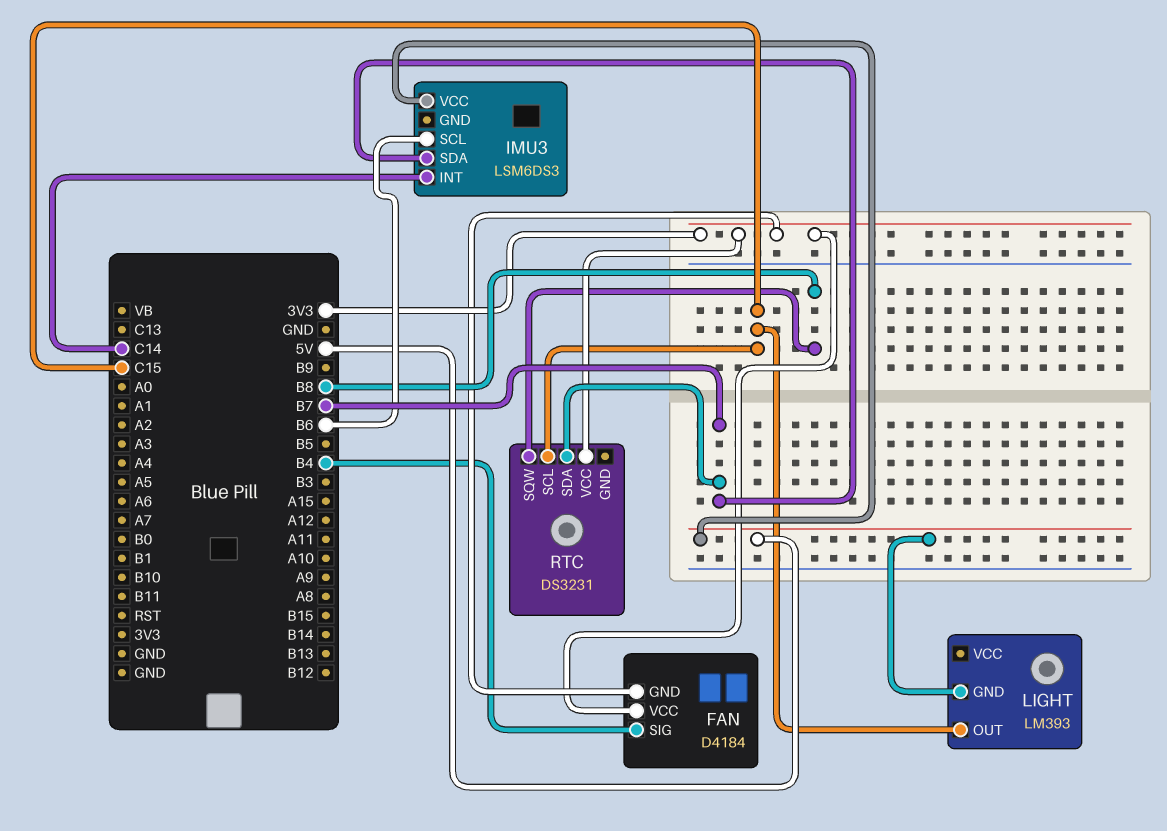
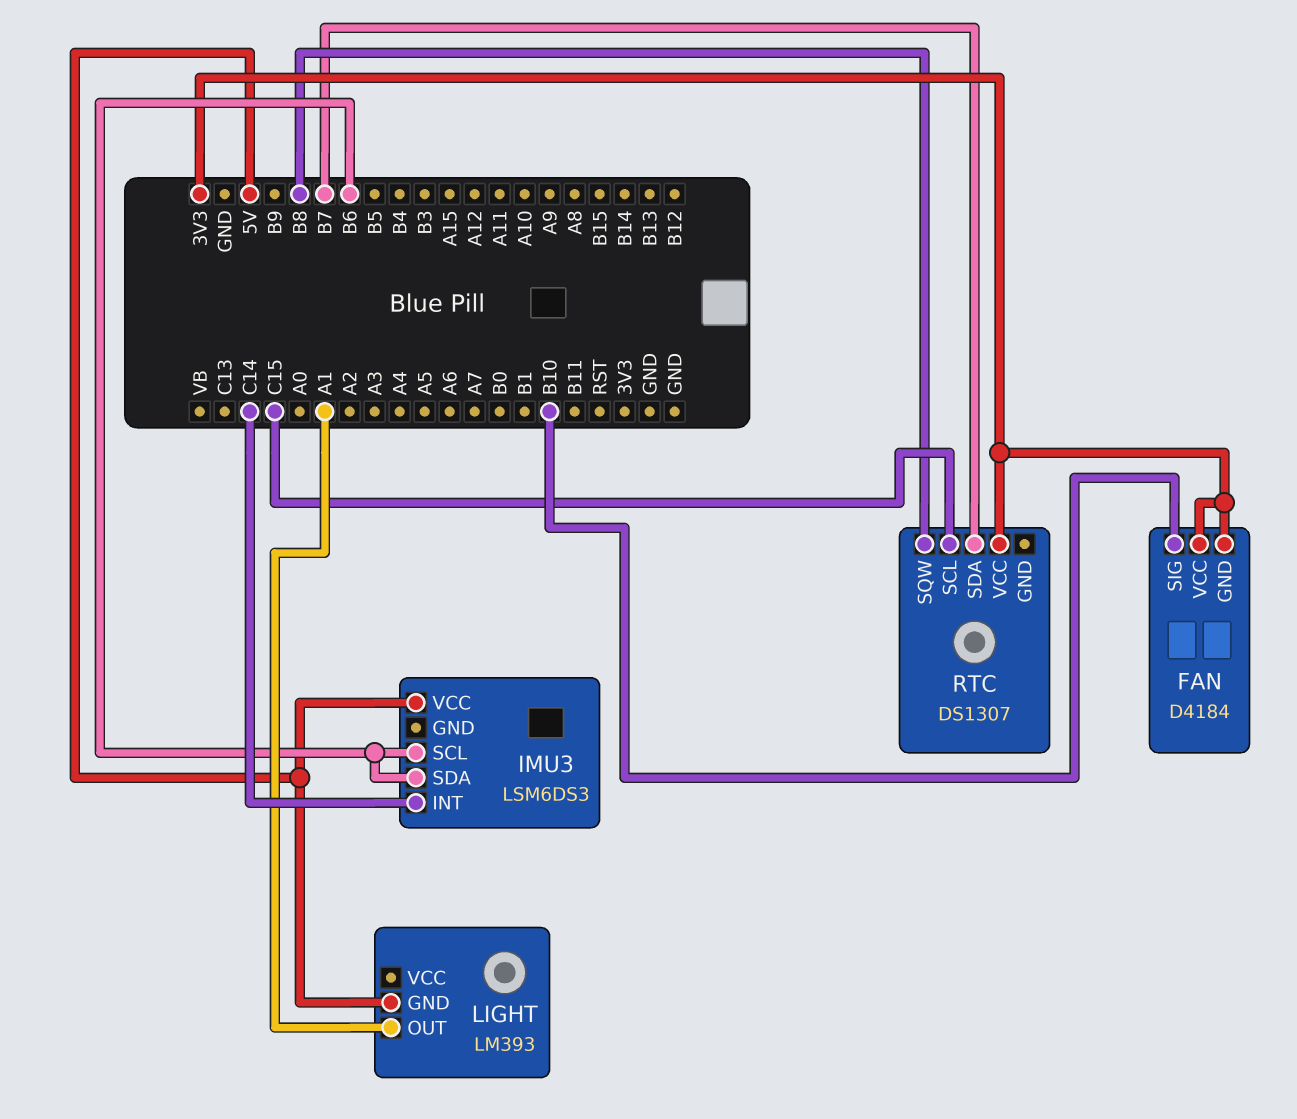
FAN pin SIG: B4 -> B10
IMU3 pin SDA: B7 -> B6
LIGHT pin OUT: C15 -> A1
RTC: DS3231 -> DS1307

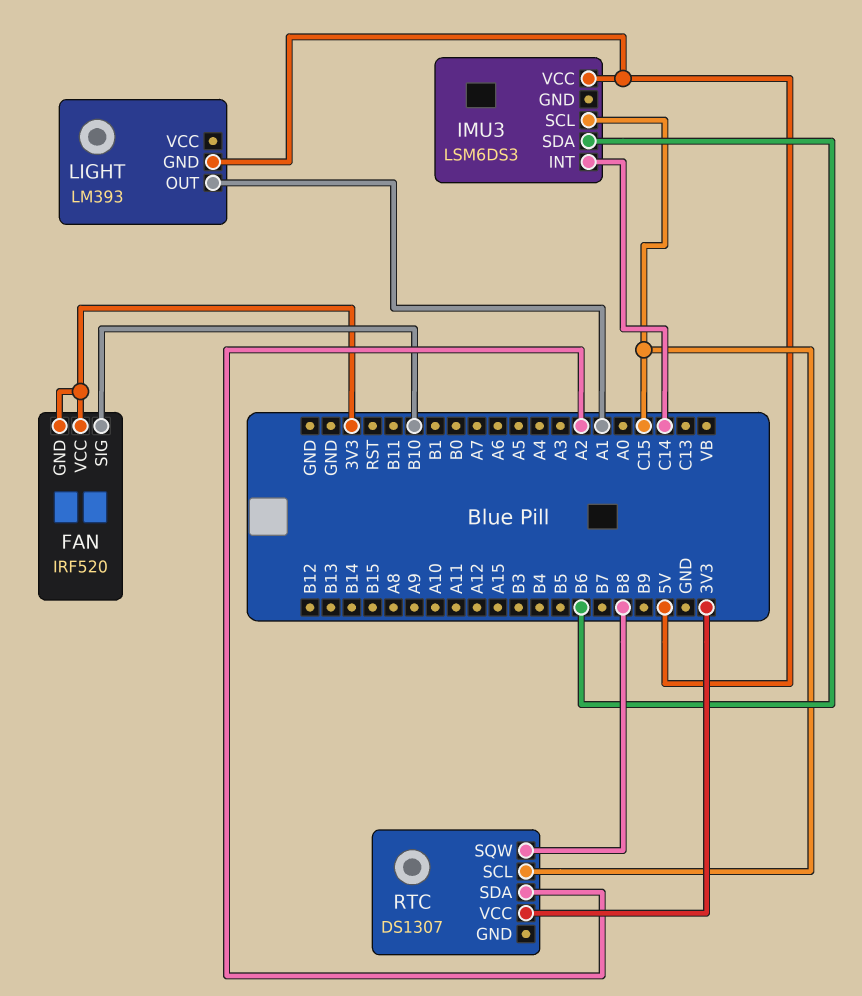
FAN: D4184 -> IRF520
IMU3 pin SCL: B6 -> C15
RTC pin SDA: B7 -> A2

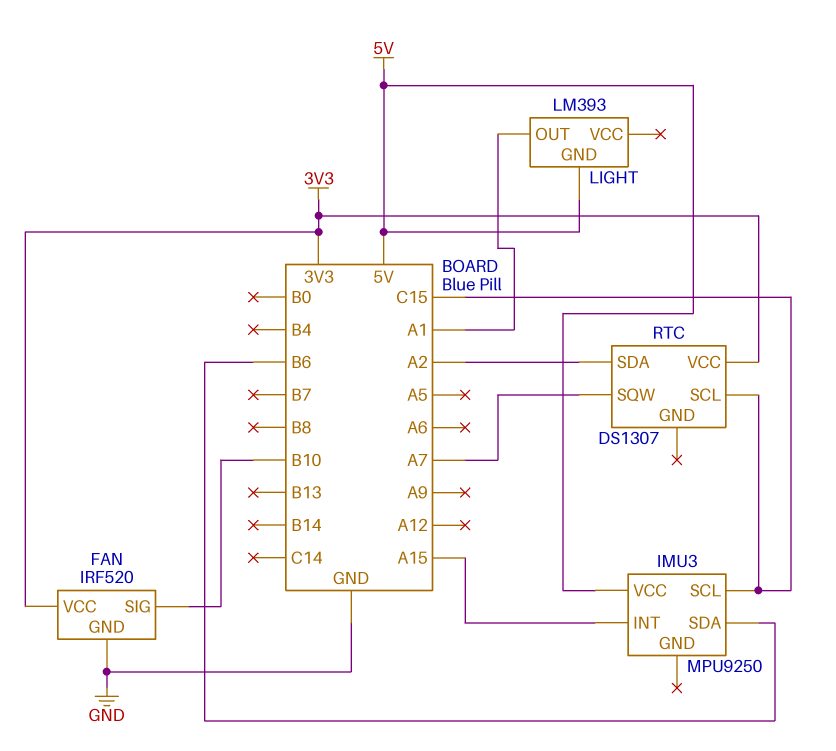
FAN pin GND: 3V3 -> GND
IMU3: LSM6DS3 -> MPU9250
IMU3 pin INT: C14 -> A15
RTC pin SQW: B8 -> A7

